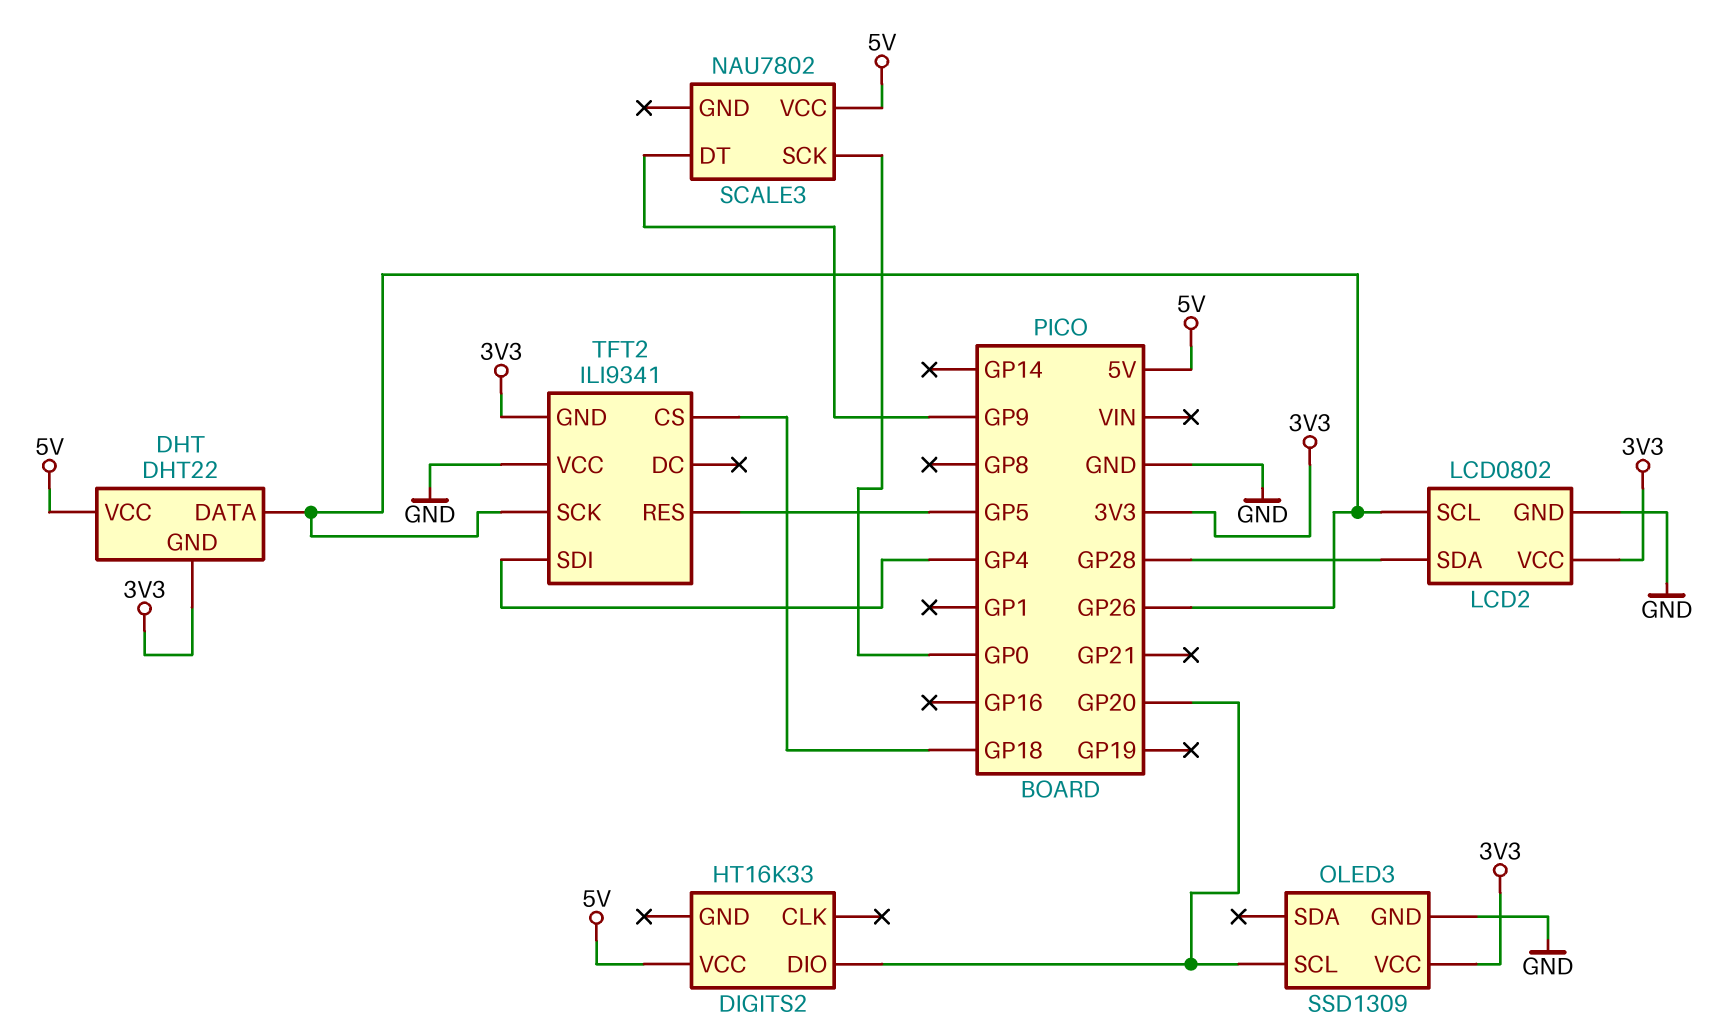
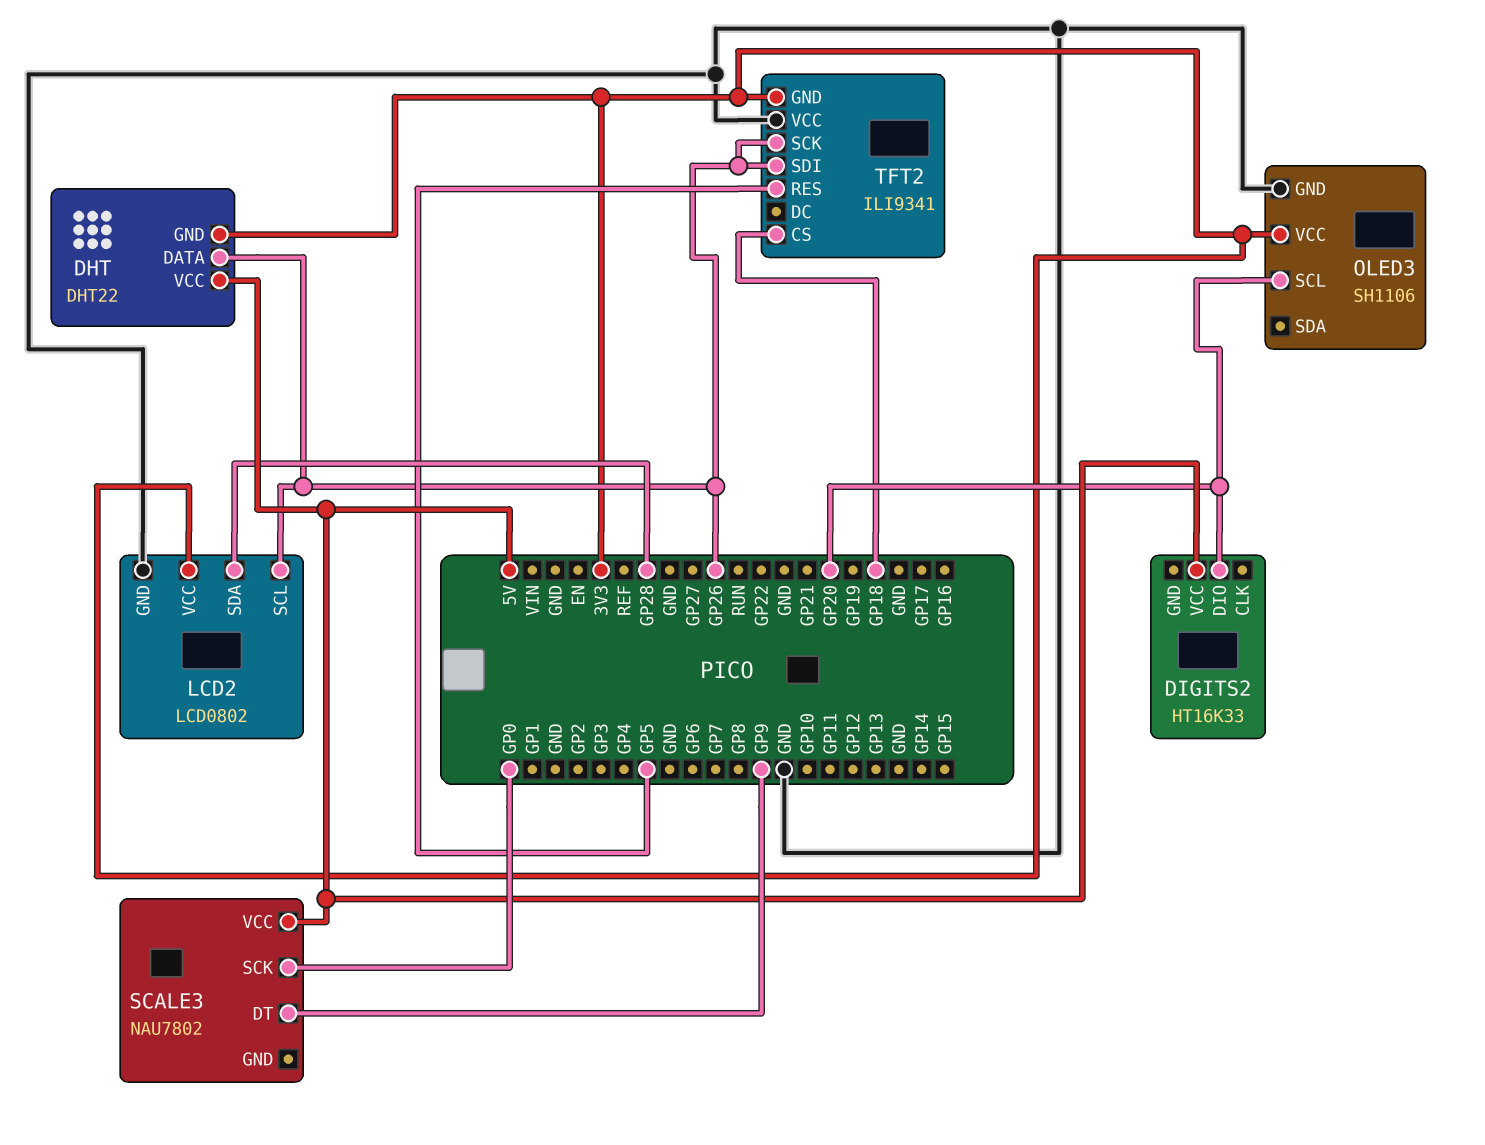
OLED3: SSD1309 -> SH1106
TFT2 pin SDI: GP4 -> GP26

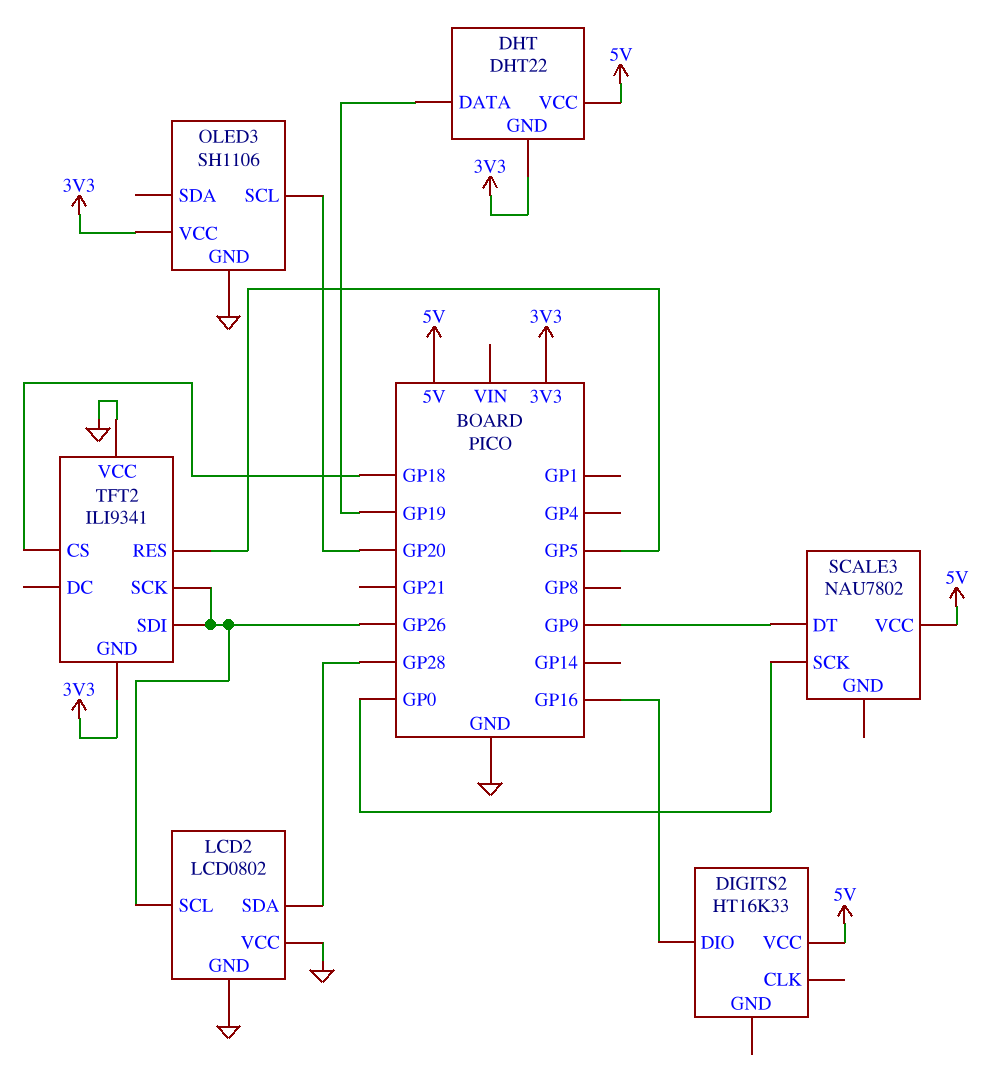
DHT pin DATA: GP26 -> GP19
DIGITS2 pin DIO: GP20 -> GP16
LCD2 pin VCC: 3V3 -> GND

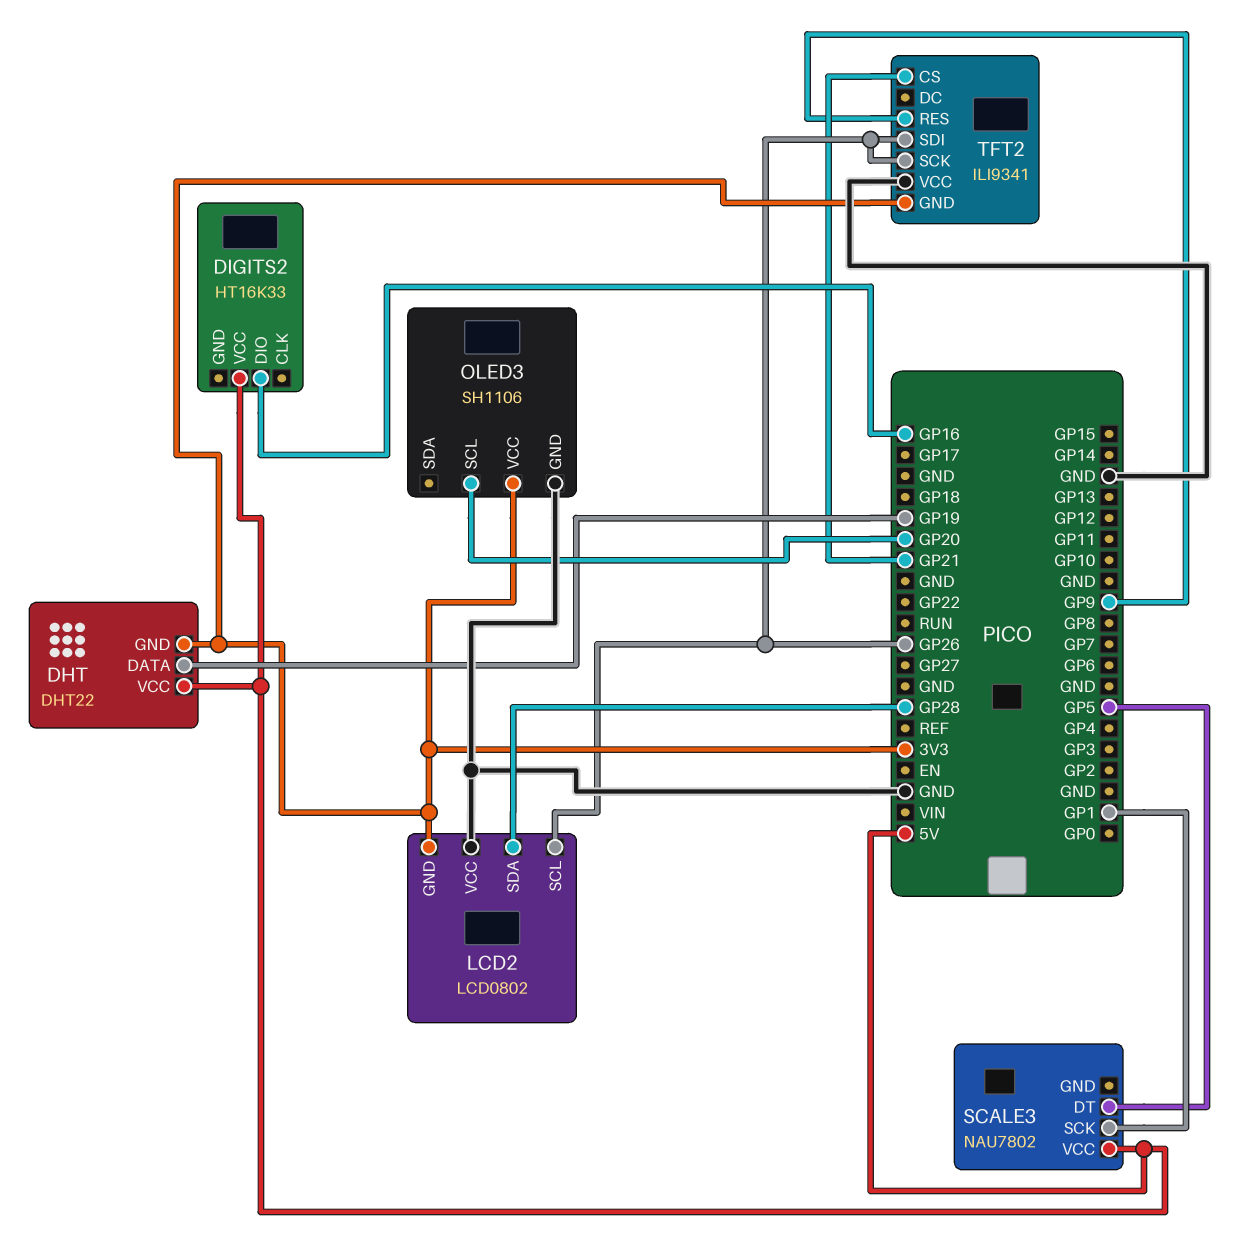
LCD2 pin GND: GND -> 3V3
SCALE3 pin DT: GP9 -> GP5
SCALE3 pin SCK: GP0 -> GP1
TFT2 pin CS: GP18 -> GP21
TFT2 pin RES: GP5 -> GP9

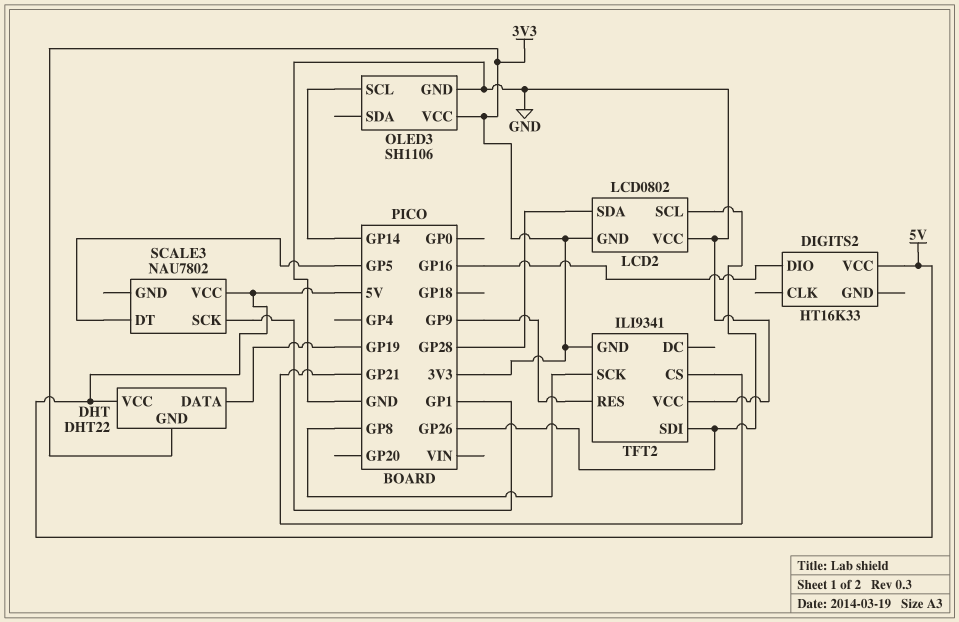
OLED3 pin SCL: GP20 -> GP14
TFT2 pin SCK: GP26 -> GP8

